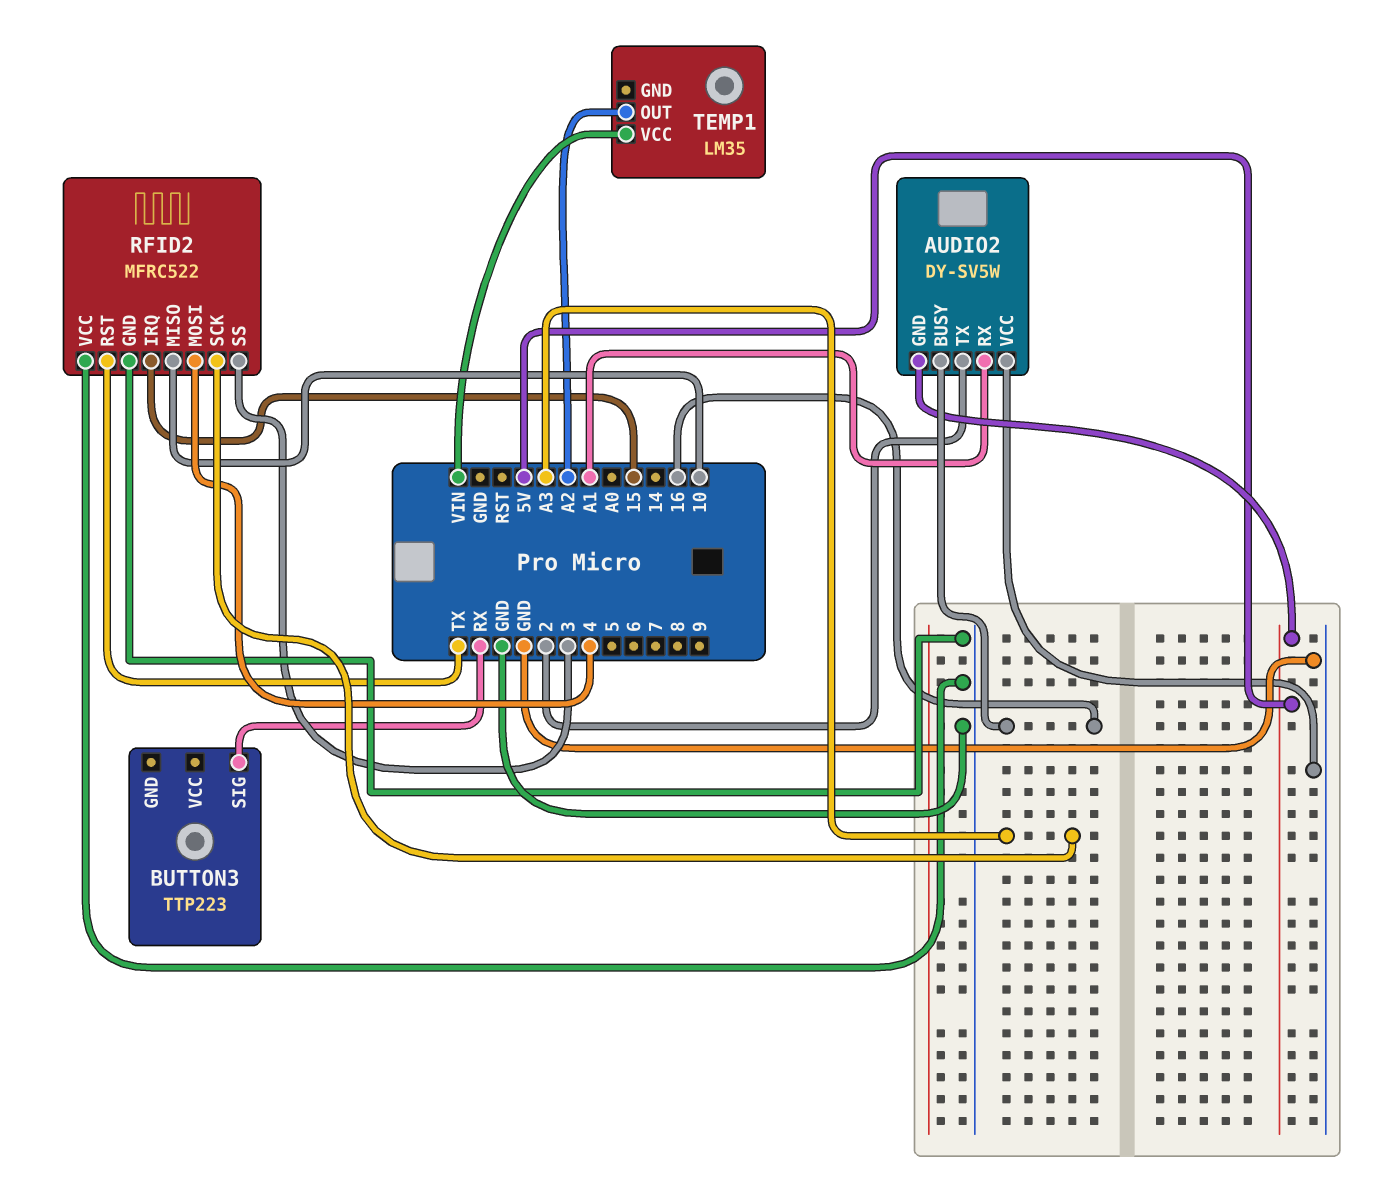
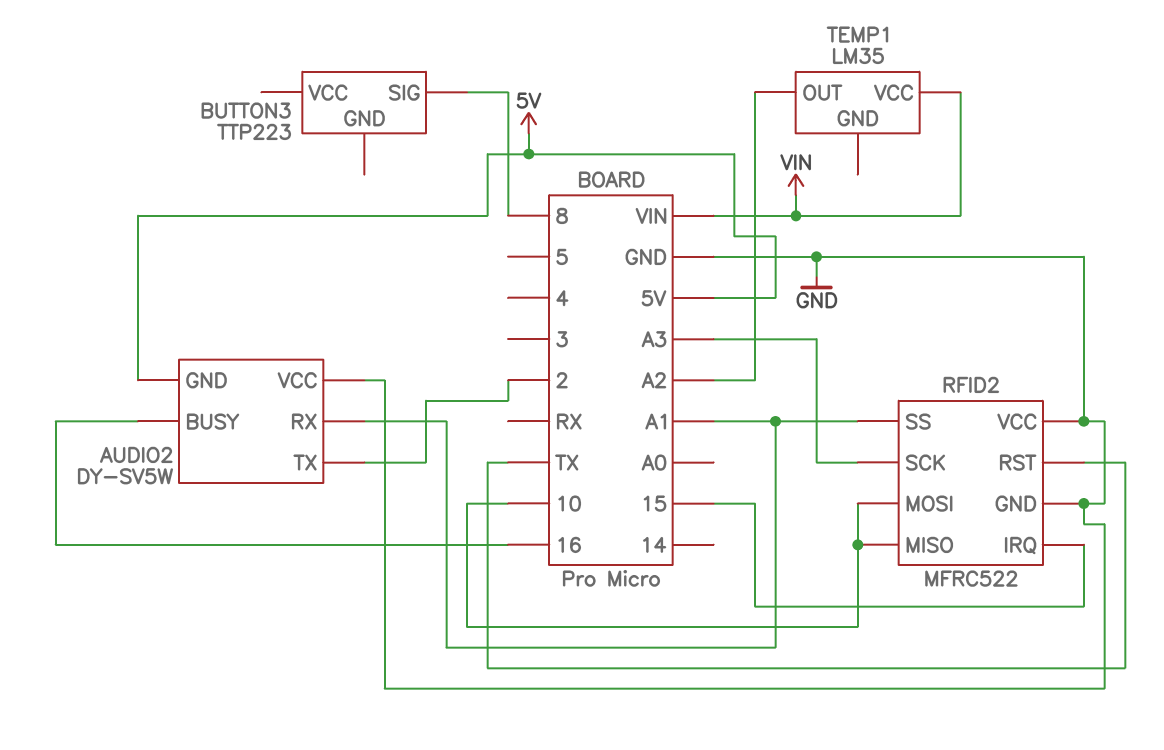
BUTTON3 pin SIG: RX -> 8
RFID2 pin MOSI: 4 -> 10
RFID2 pin SS: 3 -> A1

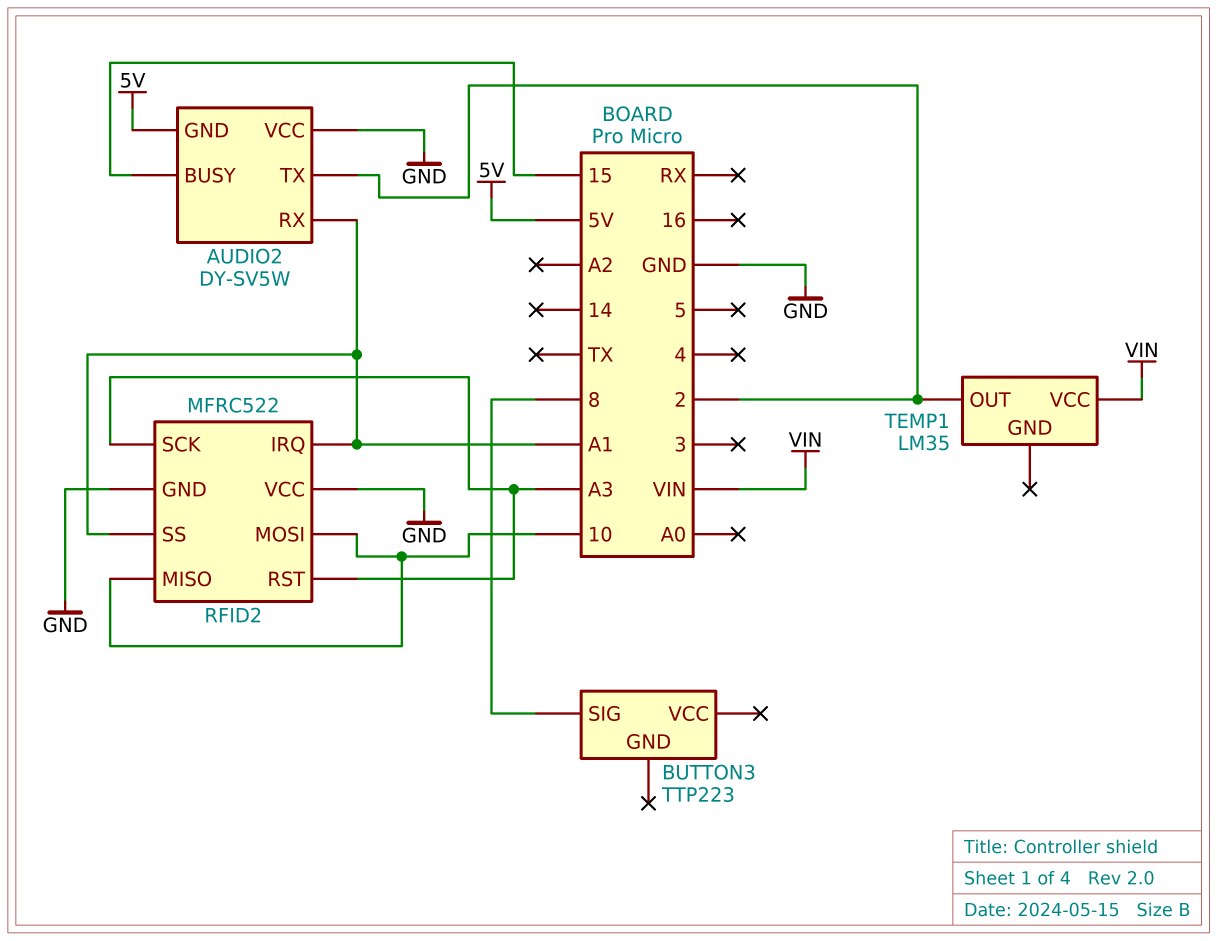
AUDIO2 pin BUSY: 16 -> 15
RFID2 pin IRQ: 15 -> A1
RFID2 pin RST: TX -> A3
TEMP1 pin OUT: A2 -> 2

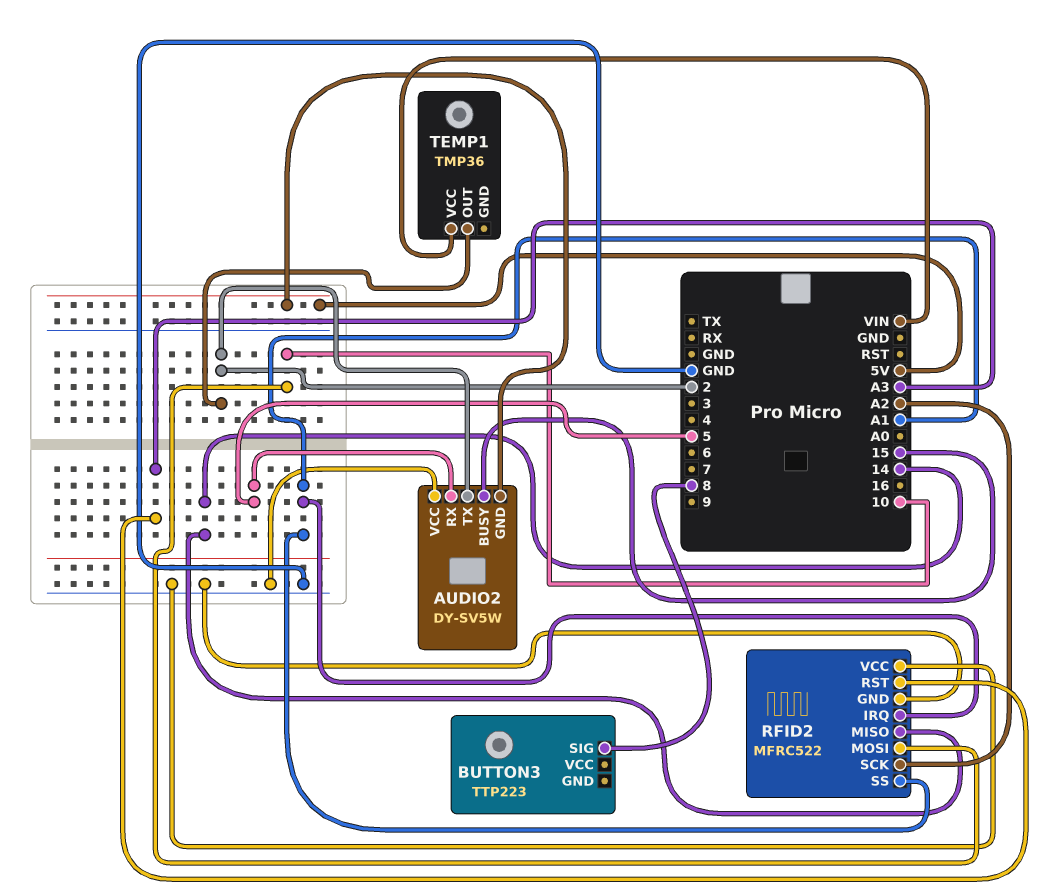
AUDIO2 pin RX: A1 -> 5
RFID2 pin MISO: 10 -> 14
RFID2 pin SCK: A3 -> A2
TEMP1: LM35 -> TMP36

